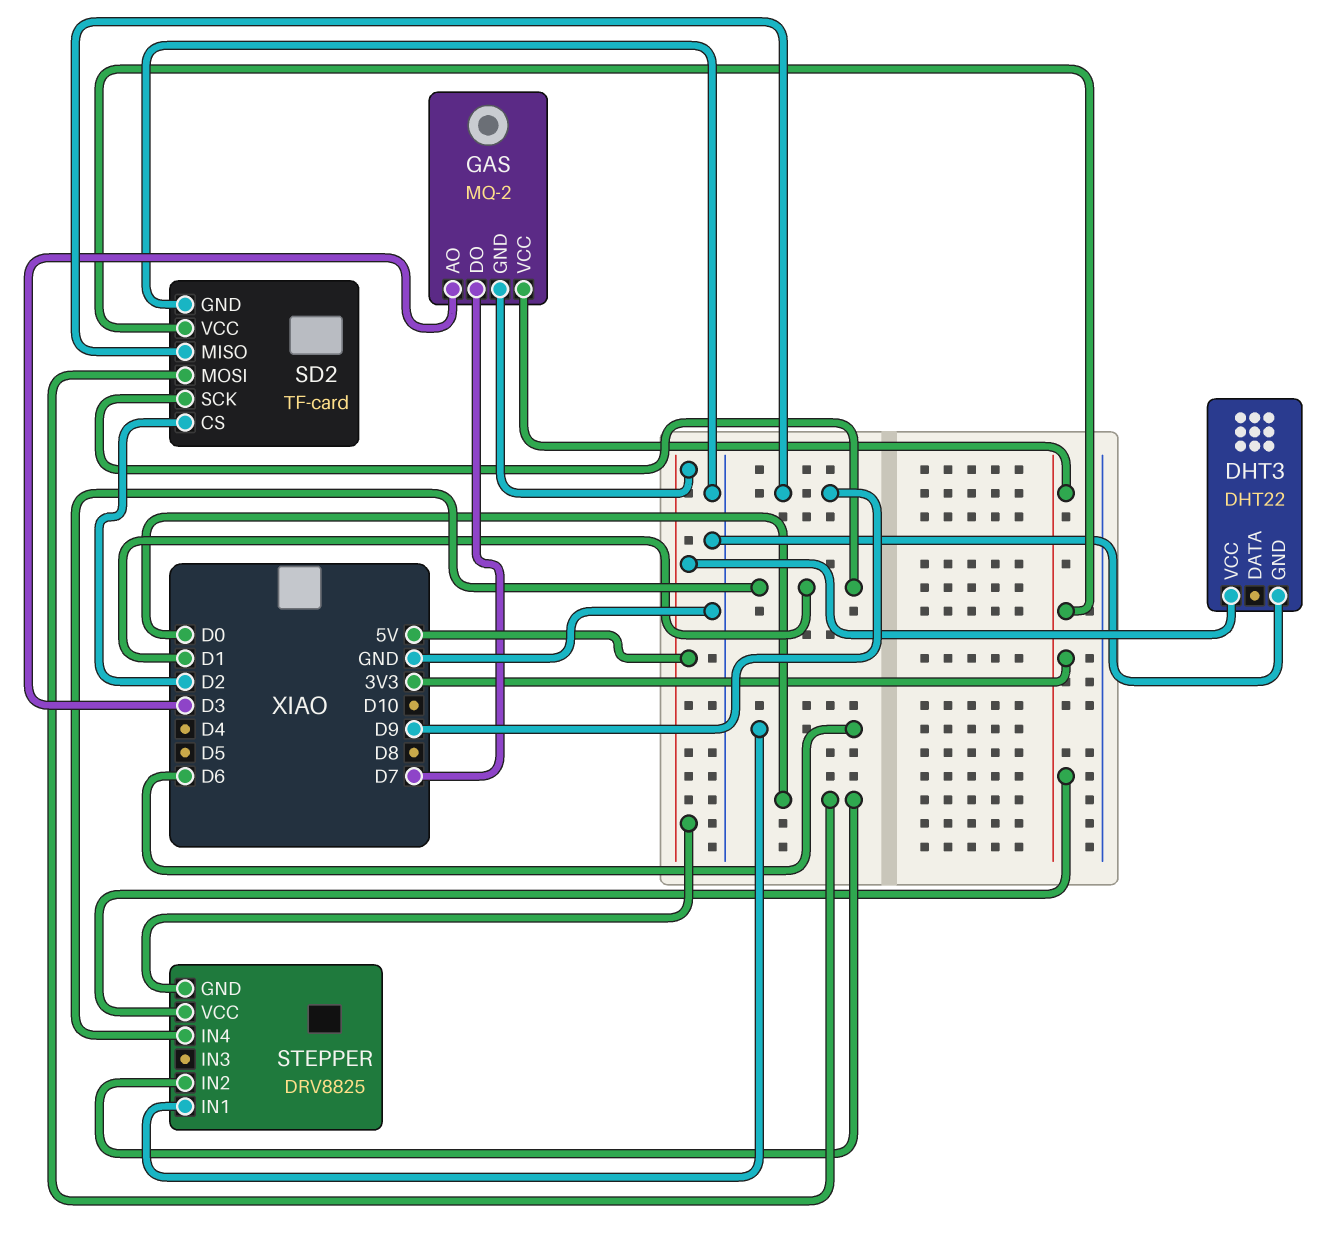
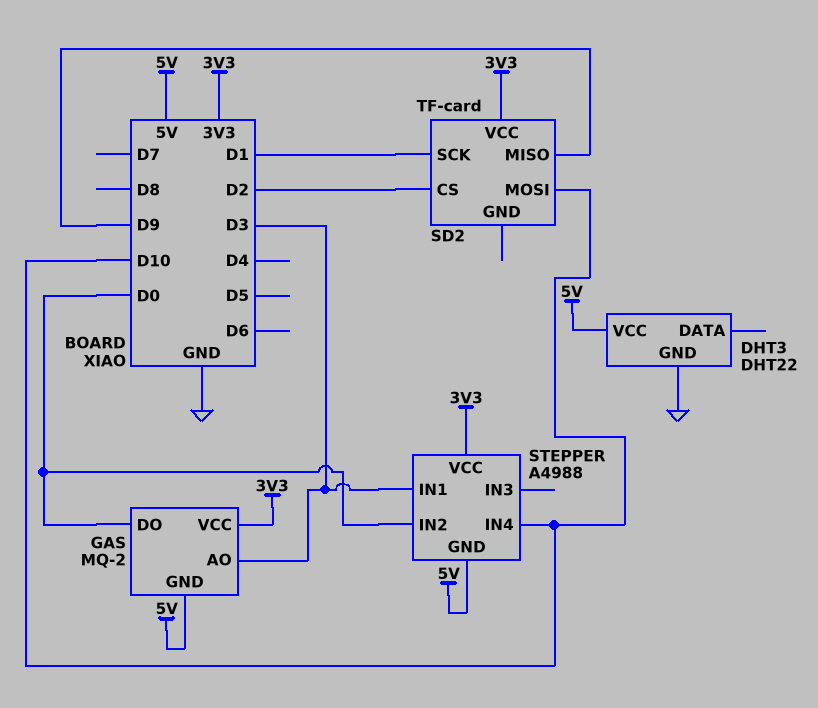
GAS pin DO: D7 -> D0
SD2 pin GND: GND -> none
SD2 pin MOSI: D0 -> D10
STEPPER: DRV8825 -> A4988
STEPPER pin IN1: D6 -> D3
STEPPER pin IN4: D1 -> D10

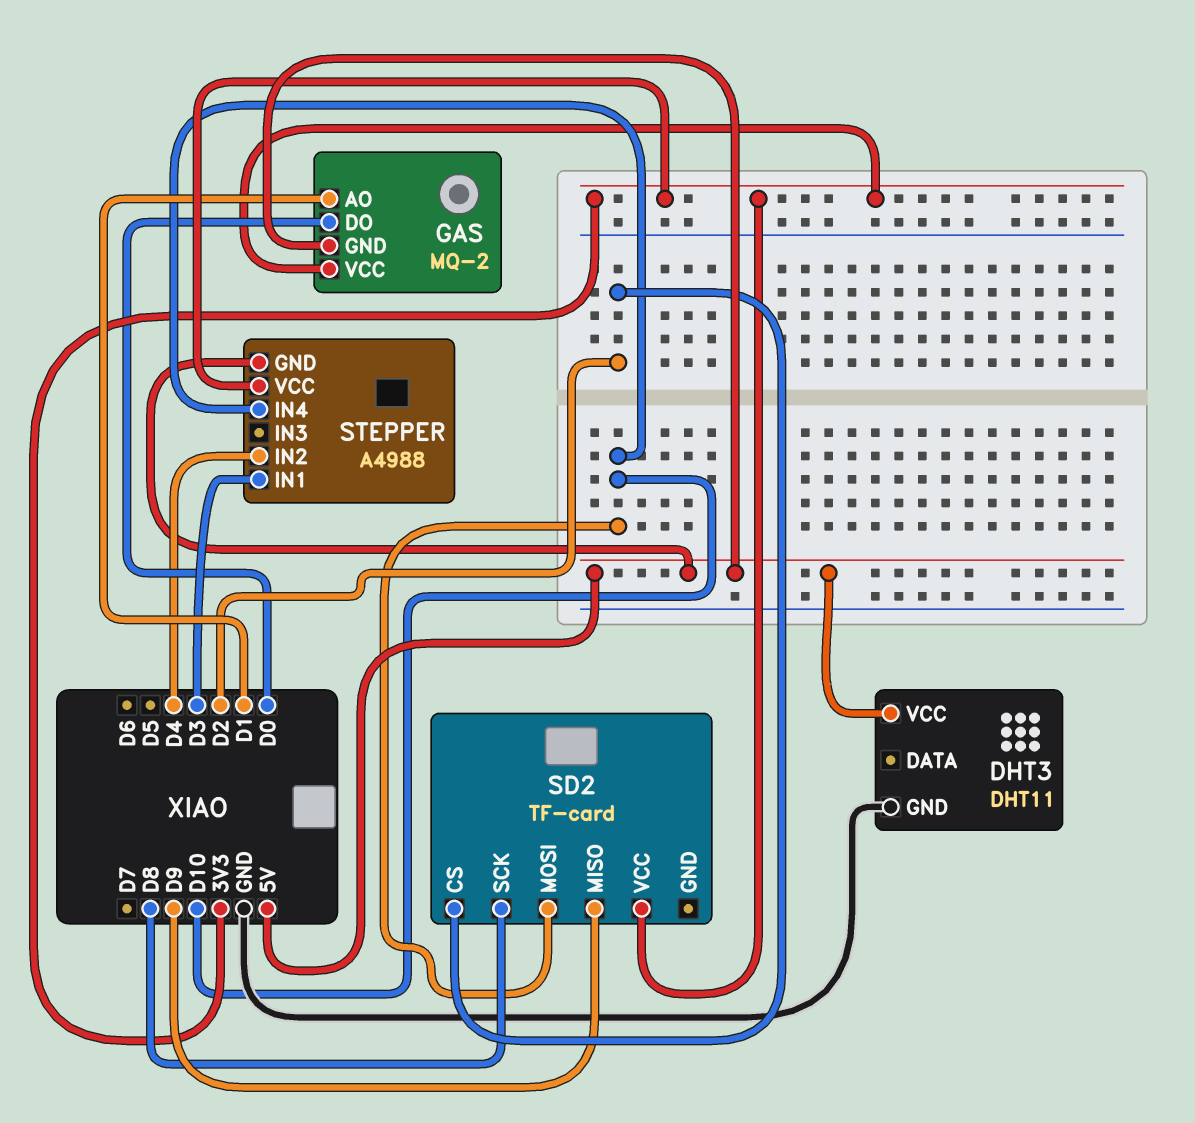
DHT3: DHT22 -> DHT11
GAS pin AO: D3 -> D1
SD2 pin SCK: D1 -> D8
STEPPER pin IN2: D0 -> D4

